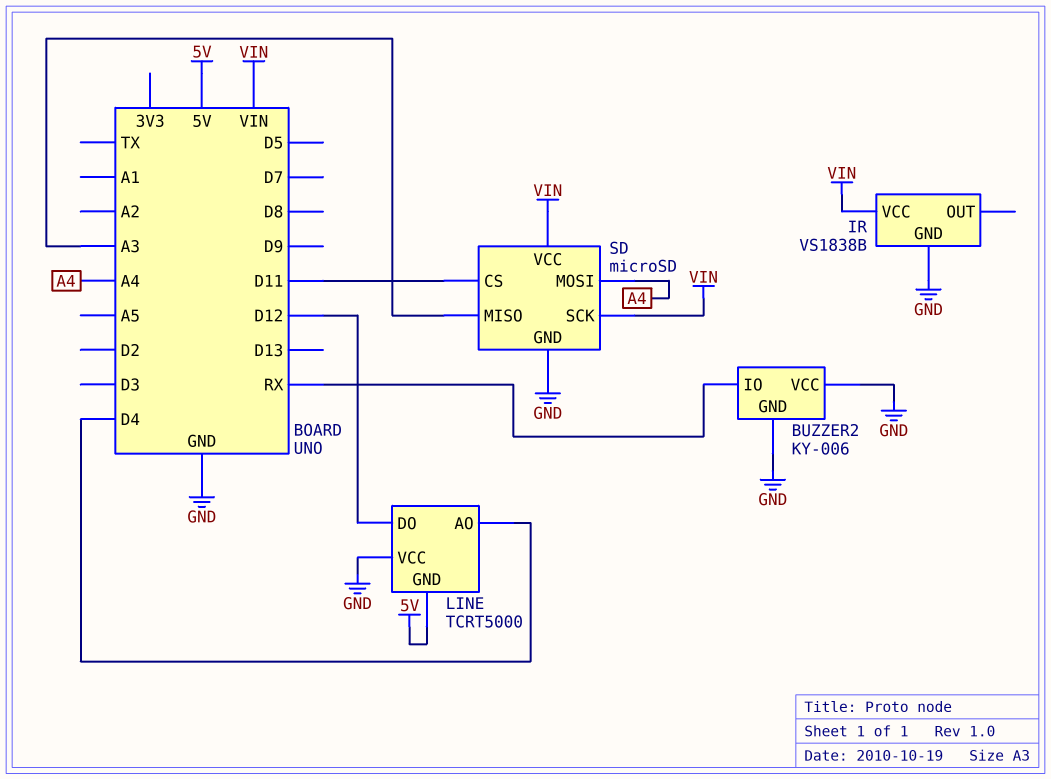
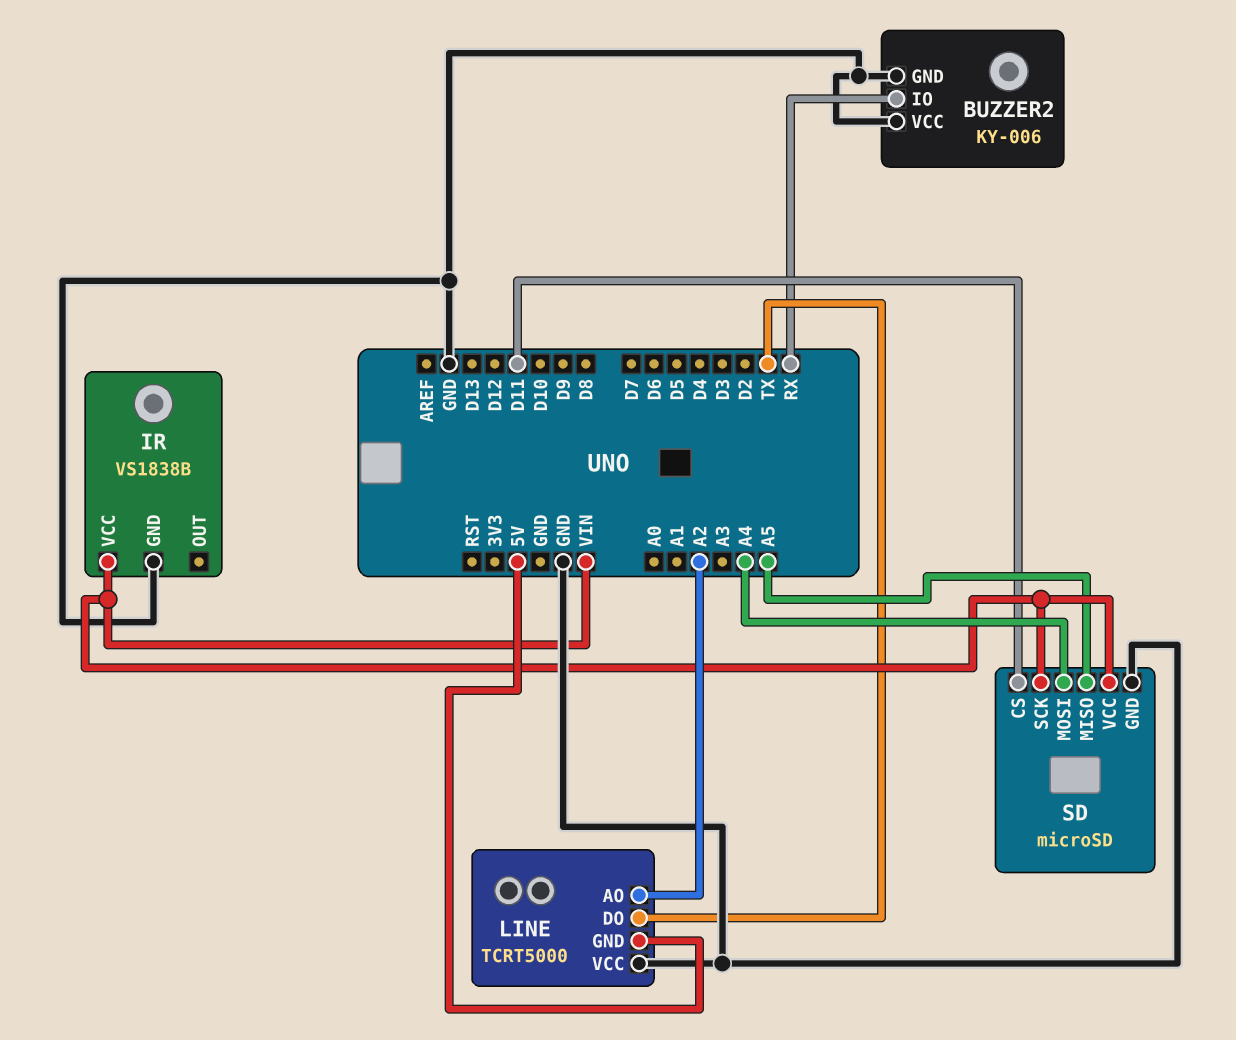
LINE pin AO: D4 -> A2
LINE pin DO: D12 -> TX
SD pin MISO: A3 -> A5

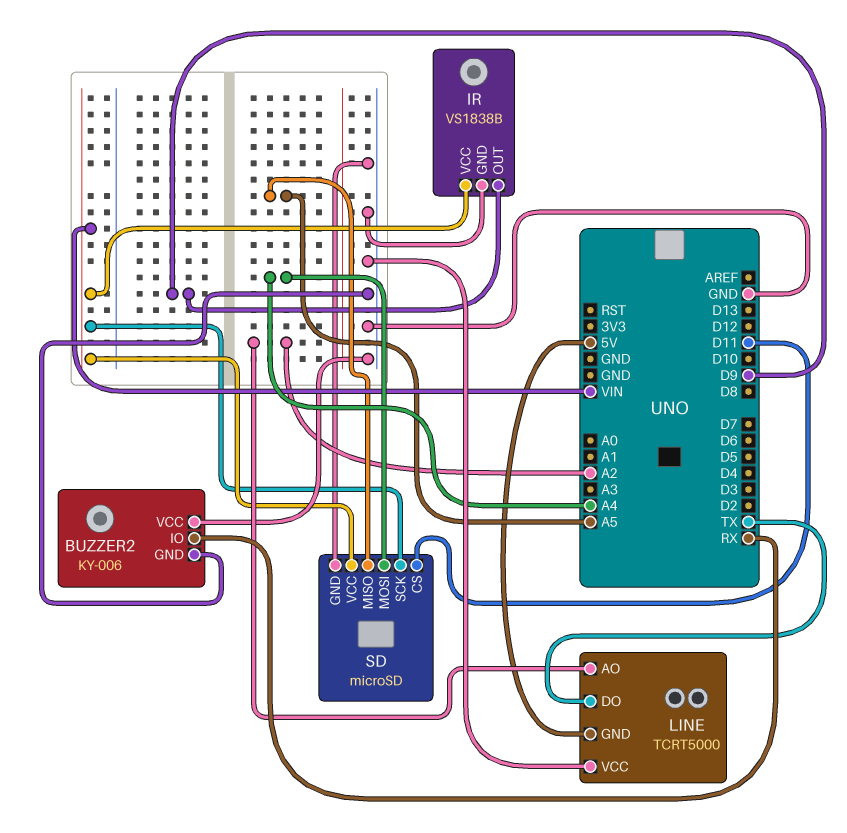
IR pin OUT: none -> D9

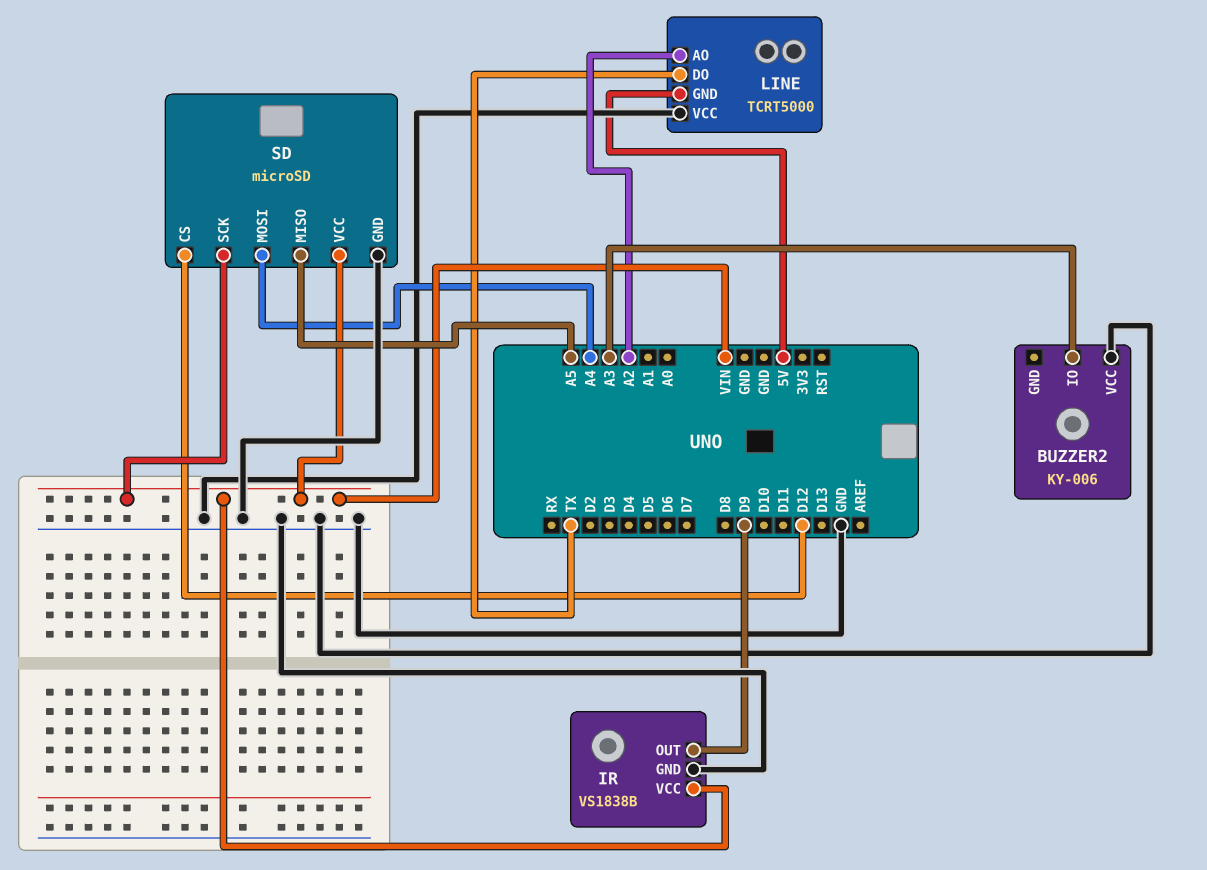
BUZZER2 pin GND: GND -> none
BUZZER2 pin IO: RX -> A3
SD pin CS: D11 -> D12

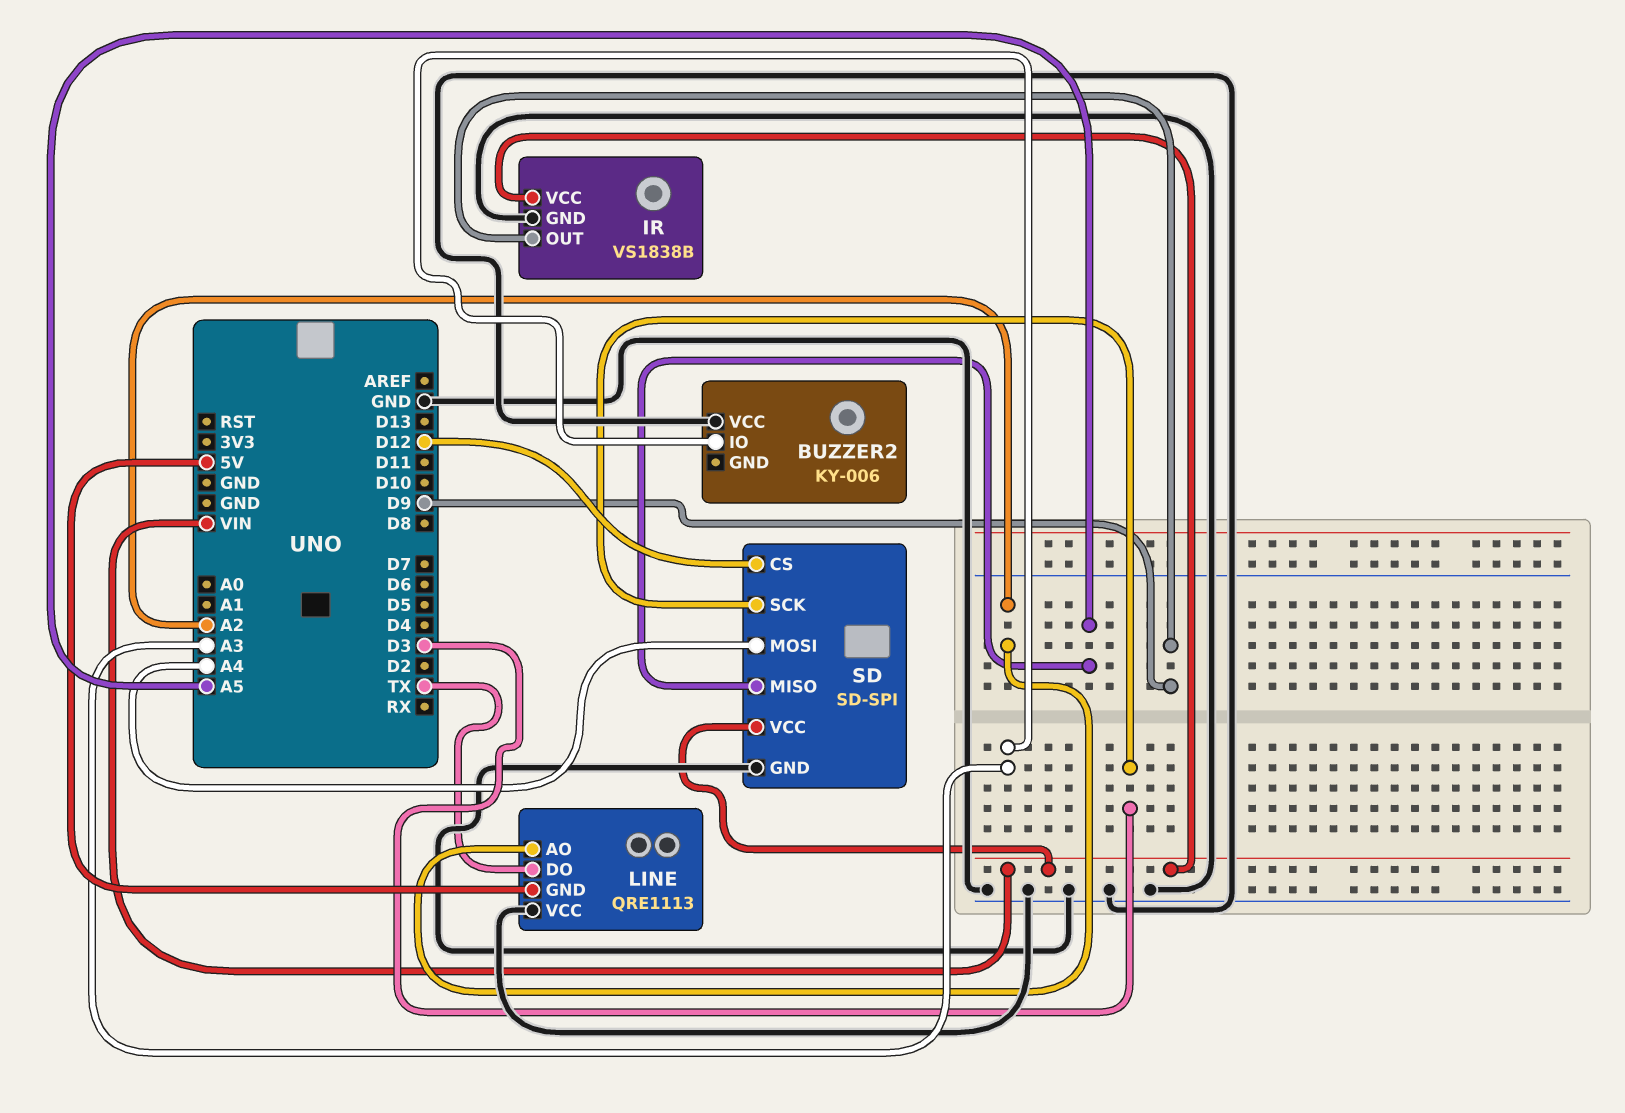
LINE: TCRT5000 -> QRE1113
SD: microSD -> SD-SPI
SD pin SCK: VIN -> D3

